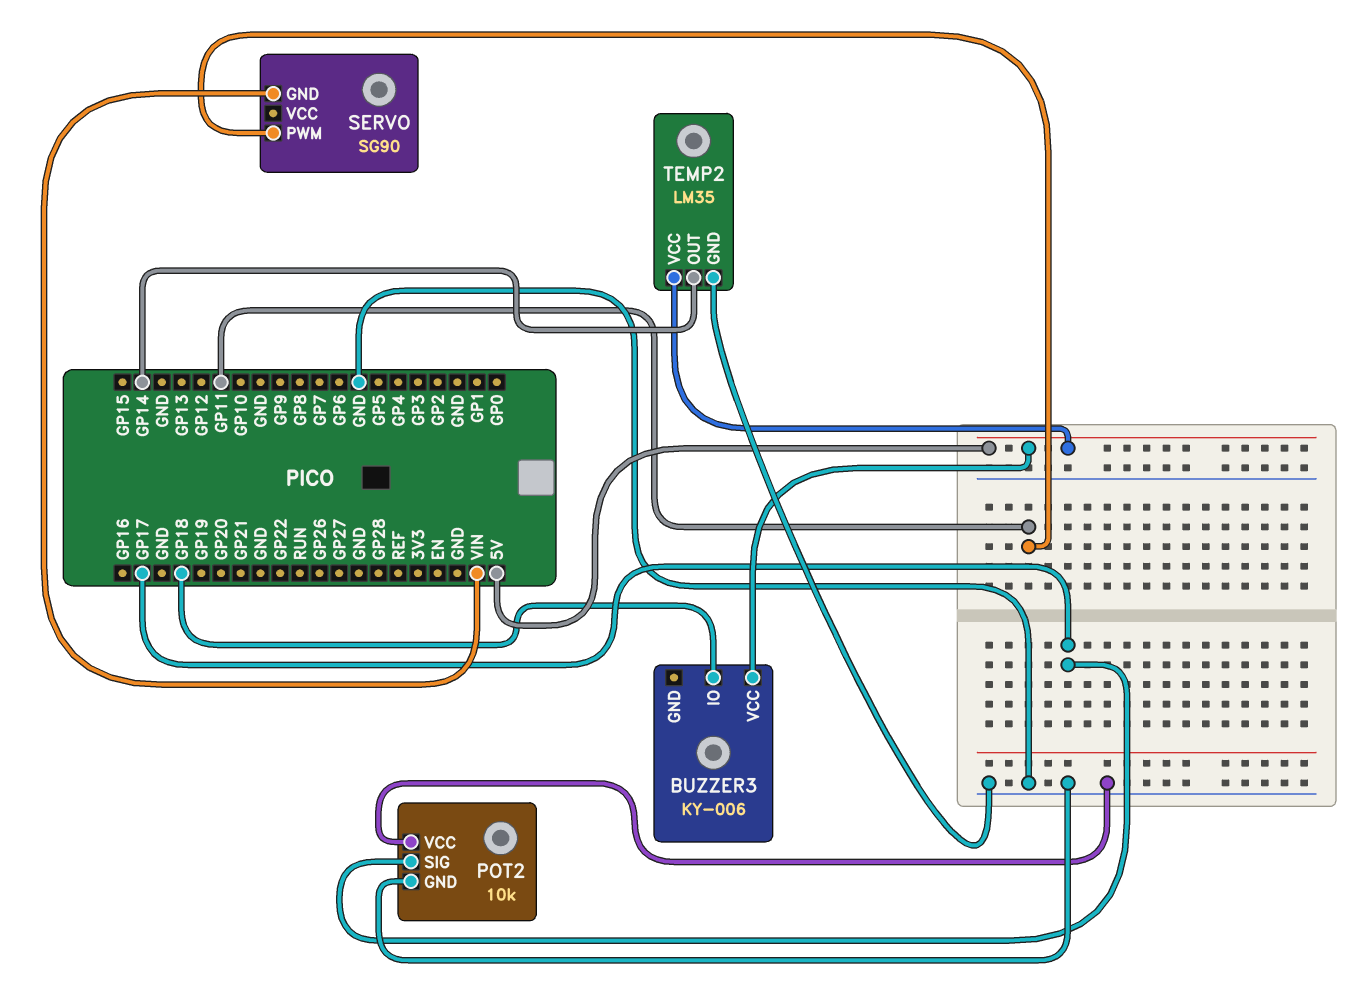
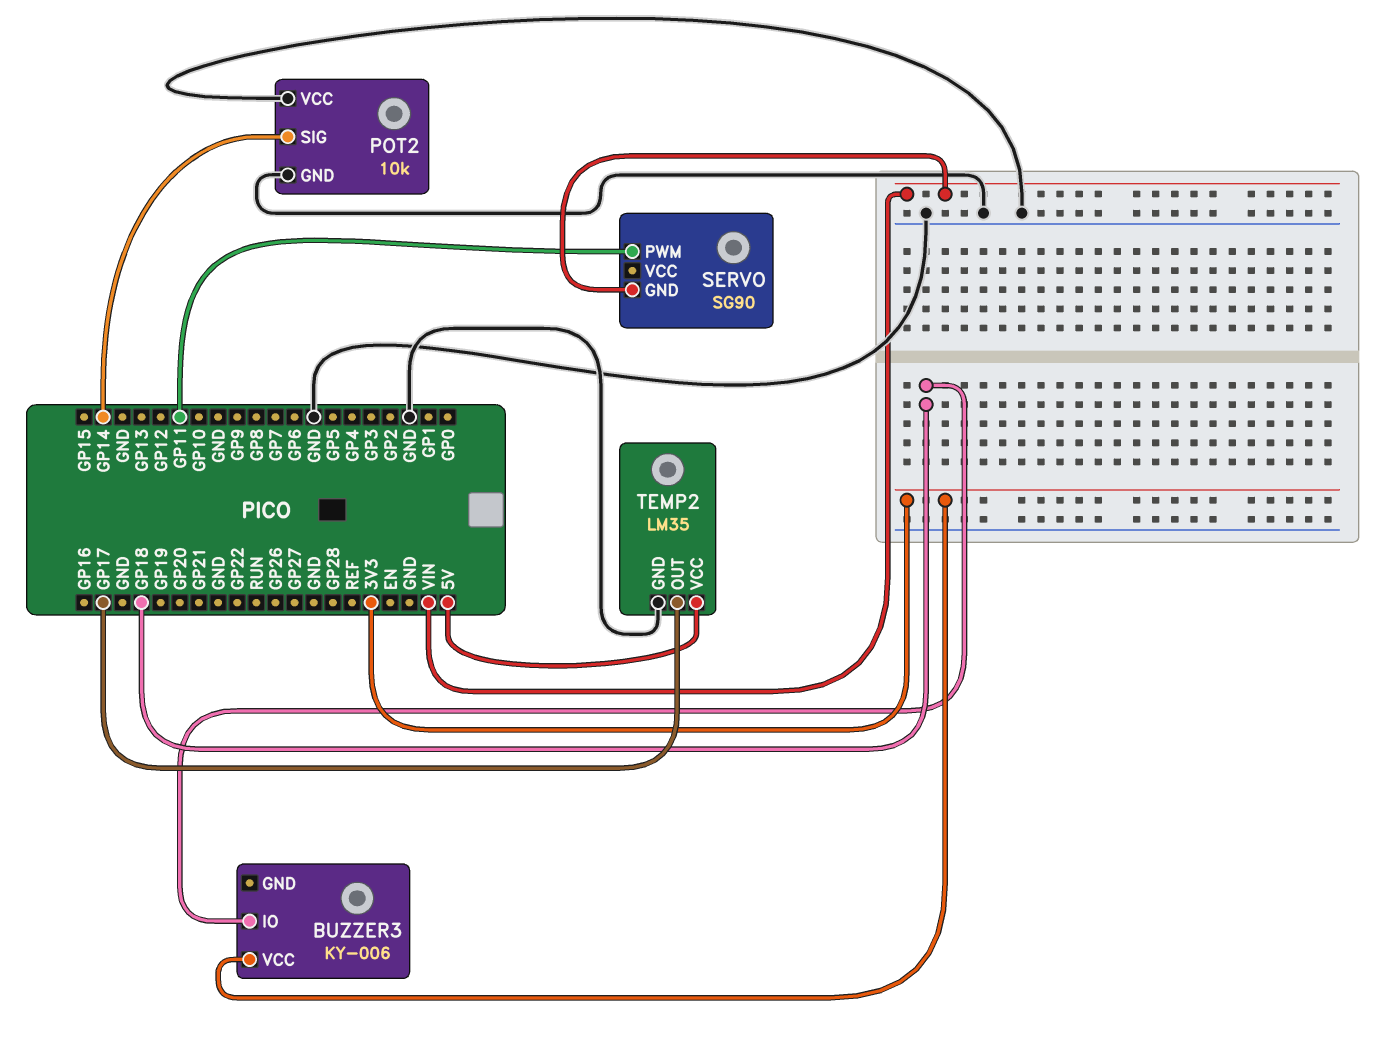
BUZZER3 pin VCC: 5V -> 3V3
POT2 pin SIG: GP17 -> GP14
TEMP2 pin OUT: GP14 -> GP17

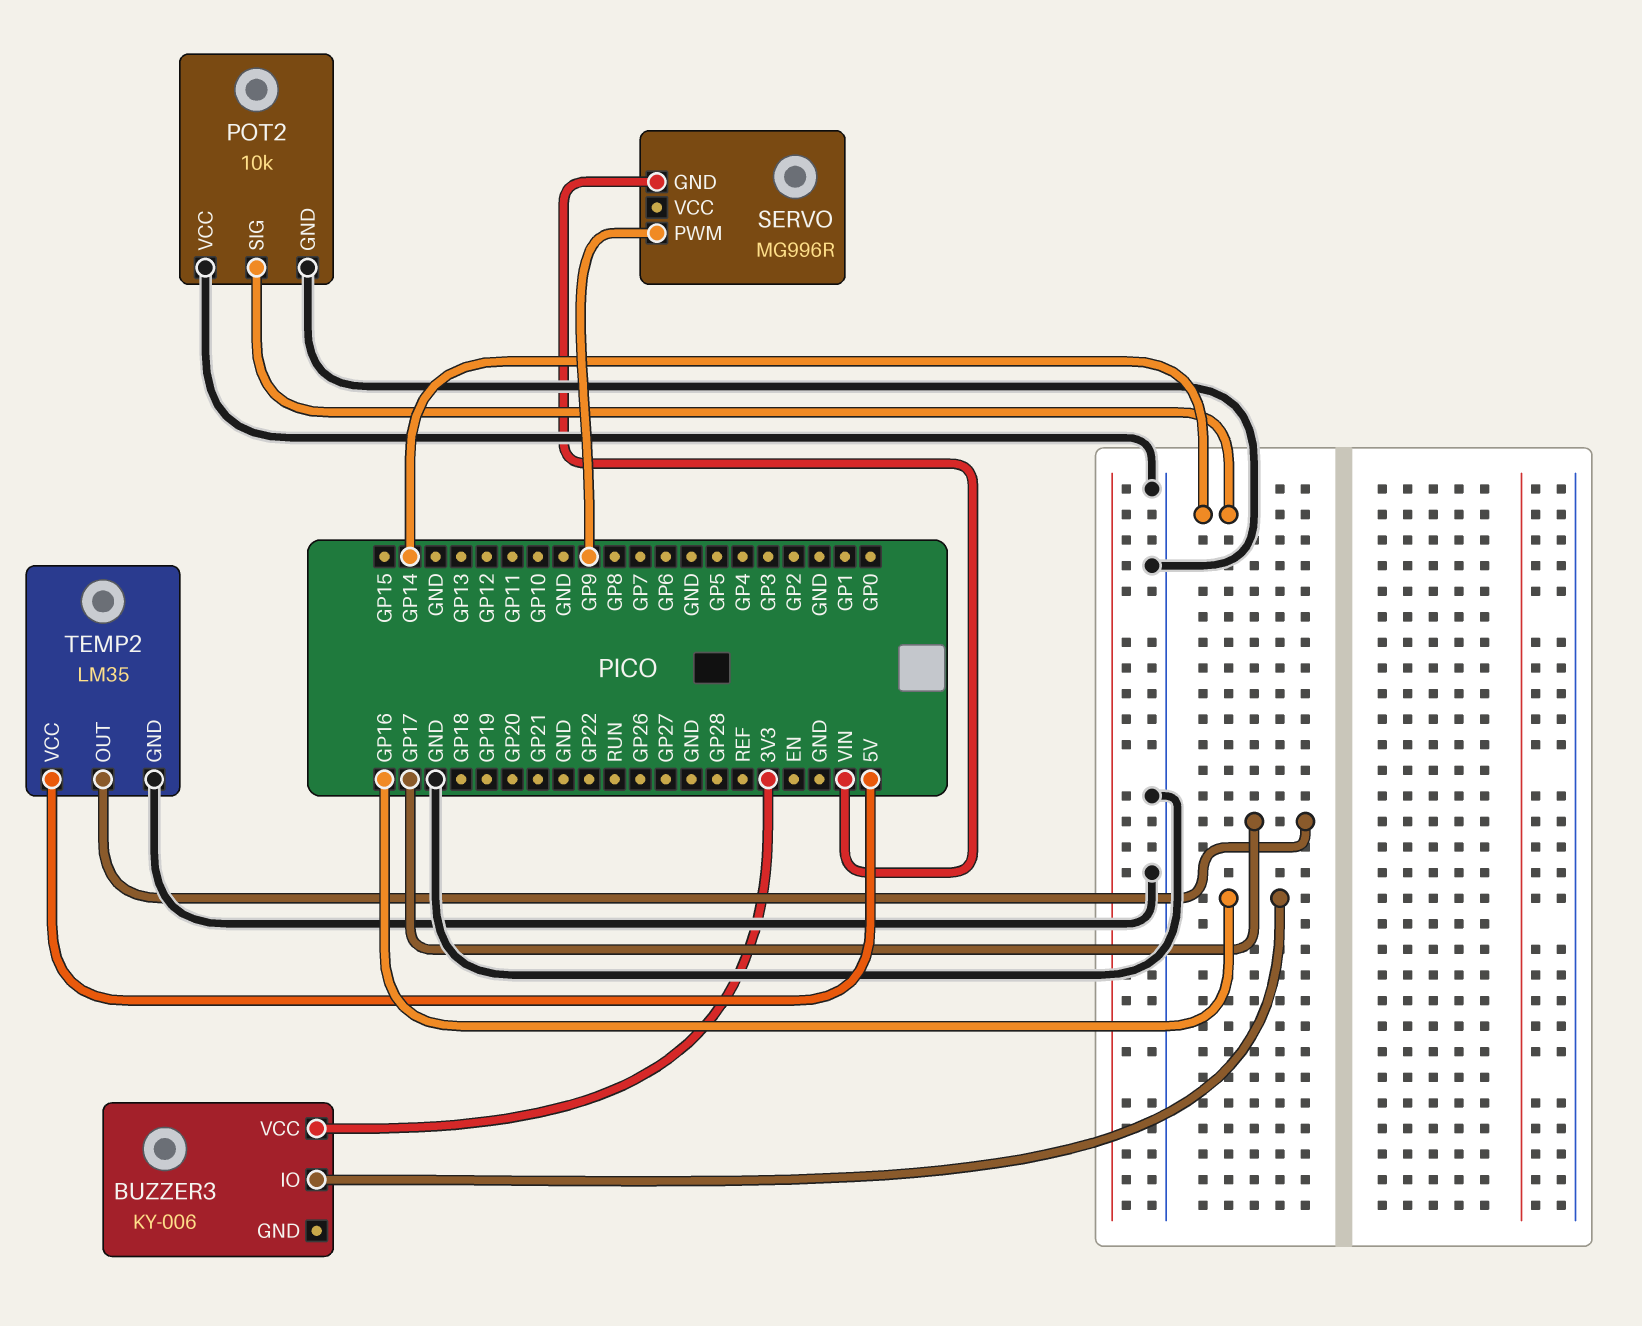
BUZZER3 pin IO: GP18 -> GP16
SERVO: SG90 -> MG996R
SERVO pin PWM: GP11 -> GP9

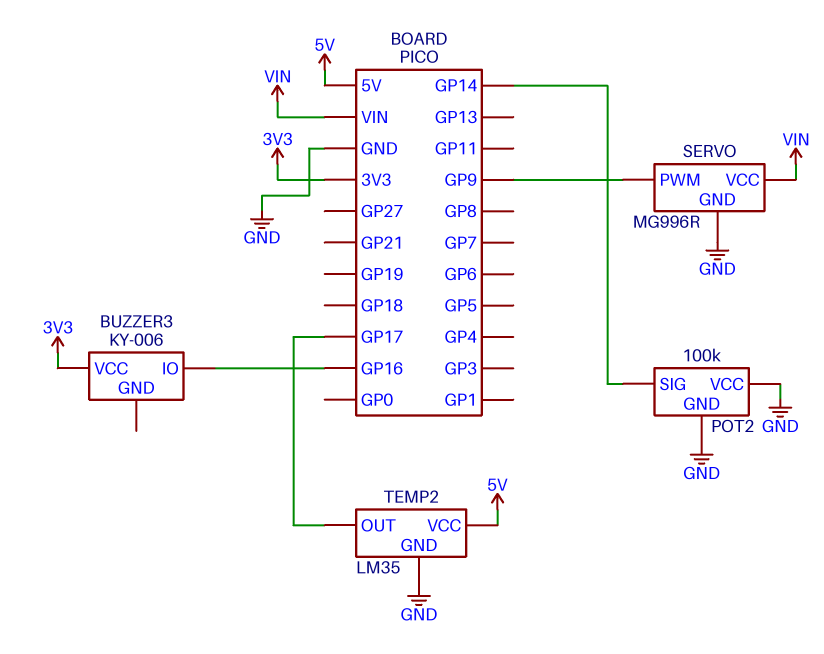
POT2: 10k -> 100k
SERVO pin GND: VIN -> GND
SERVO pin VCC: none -> VIN

